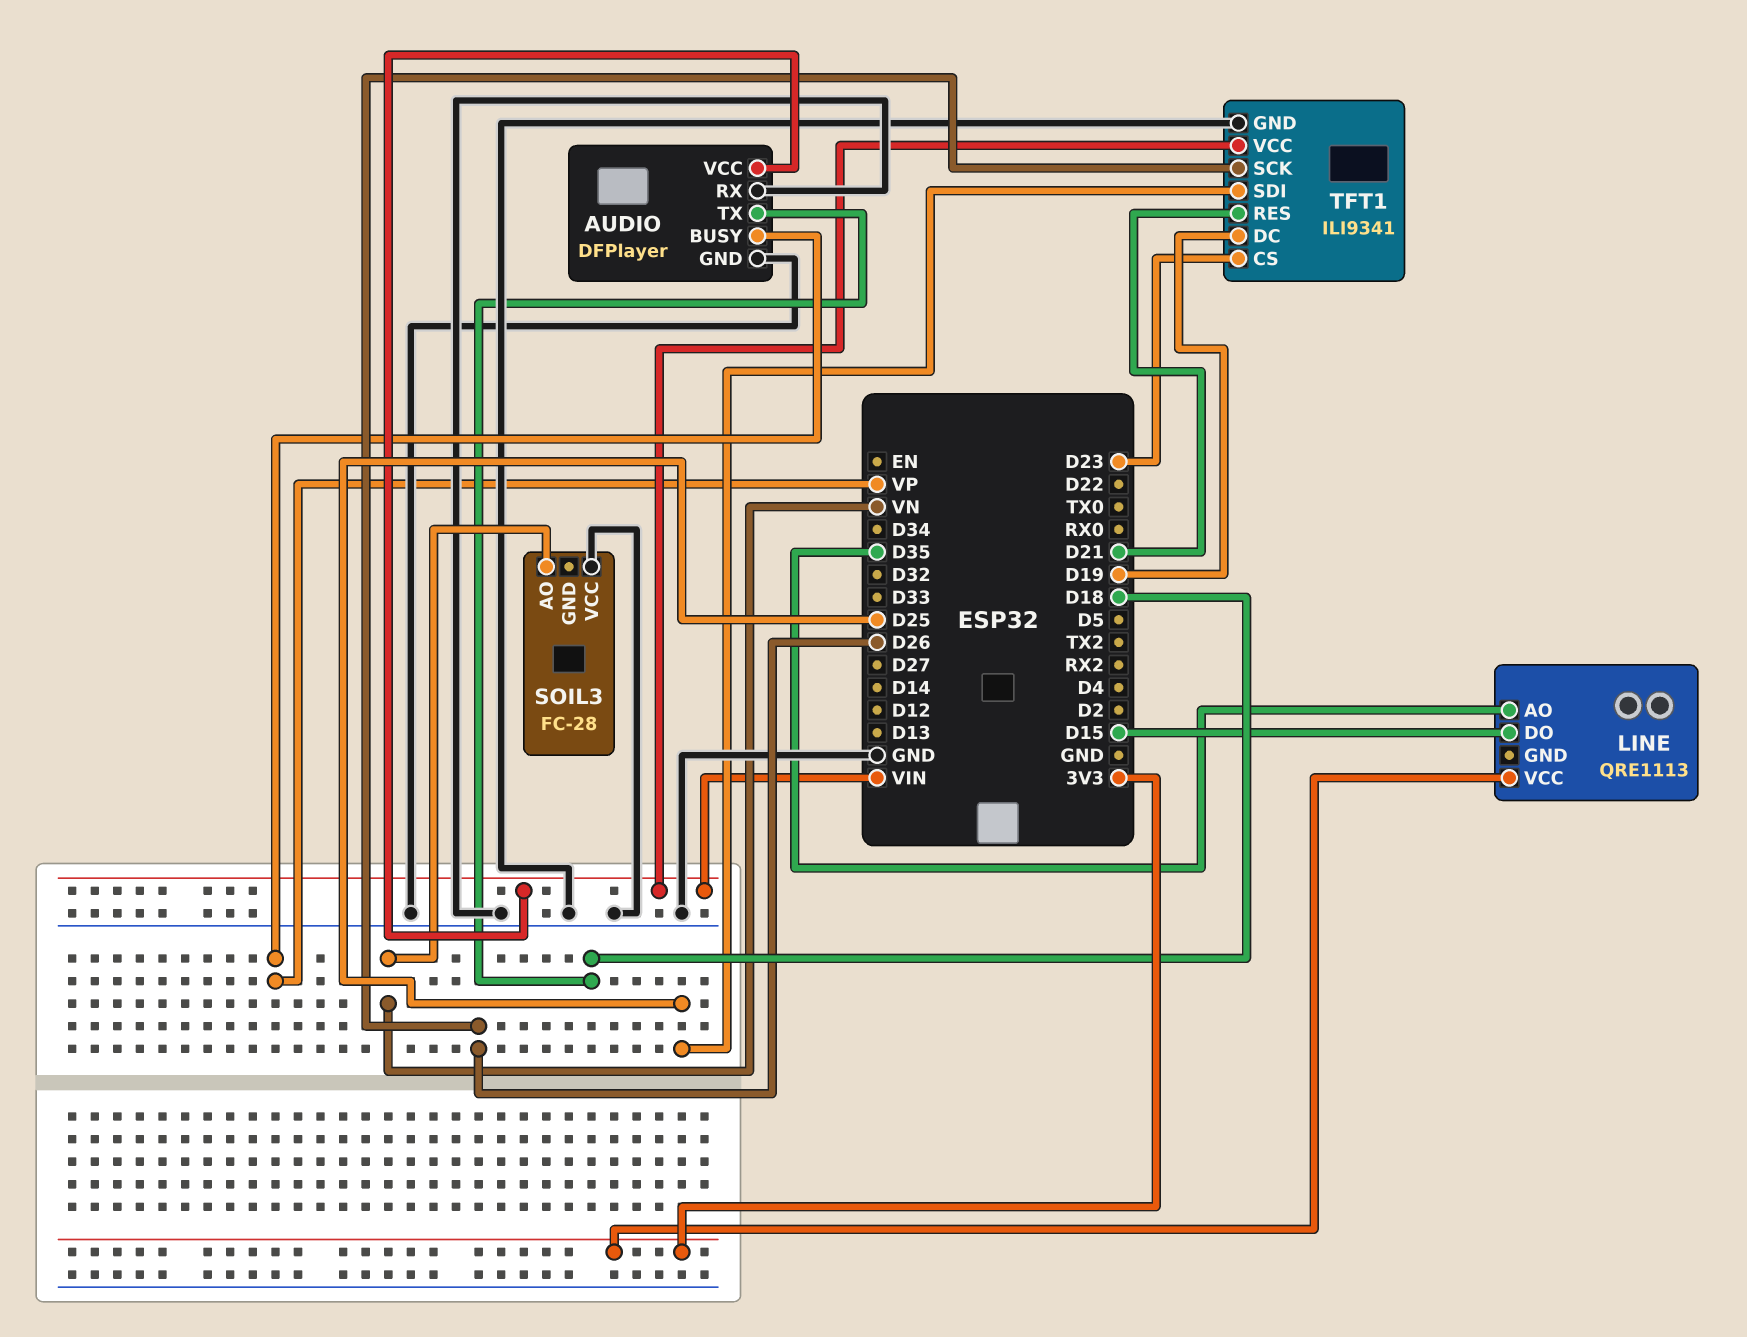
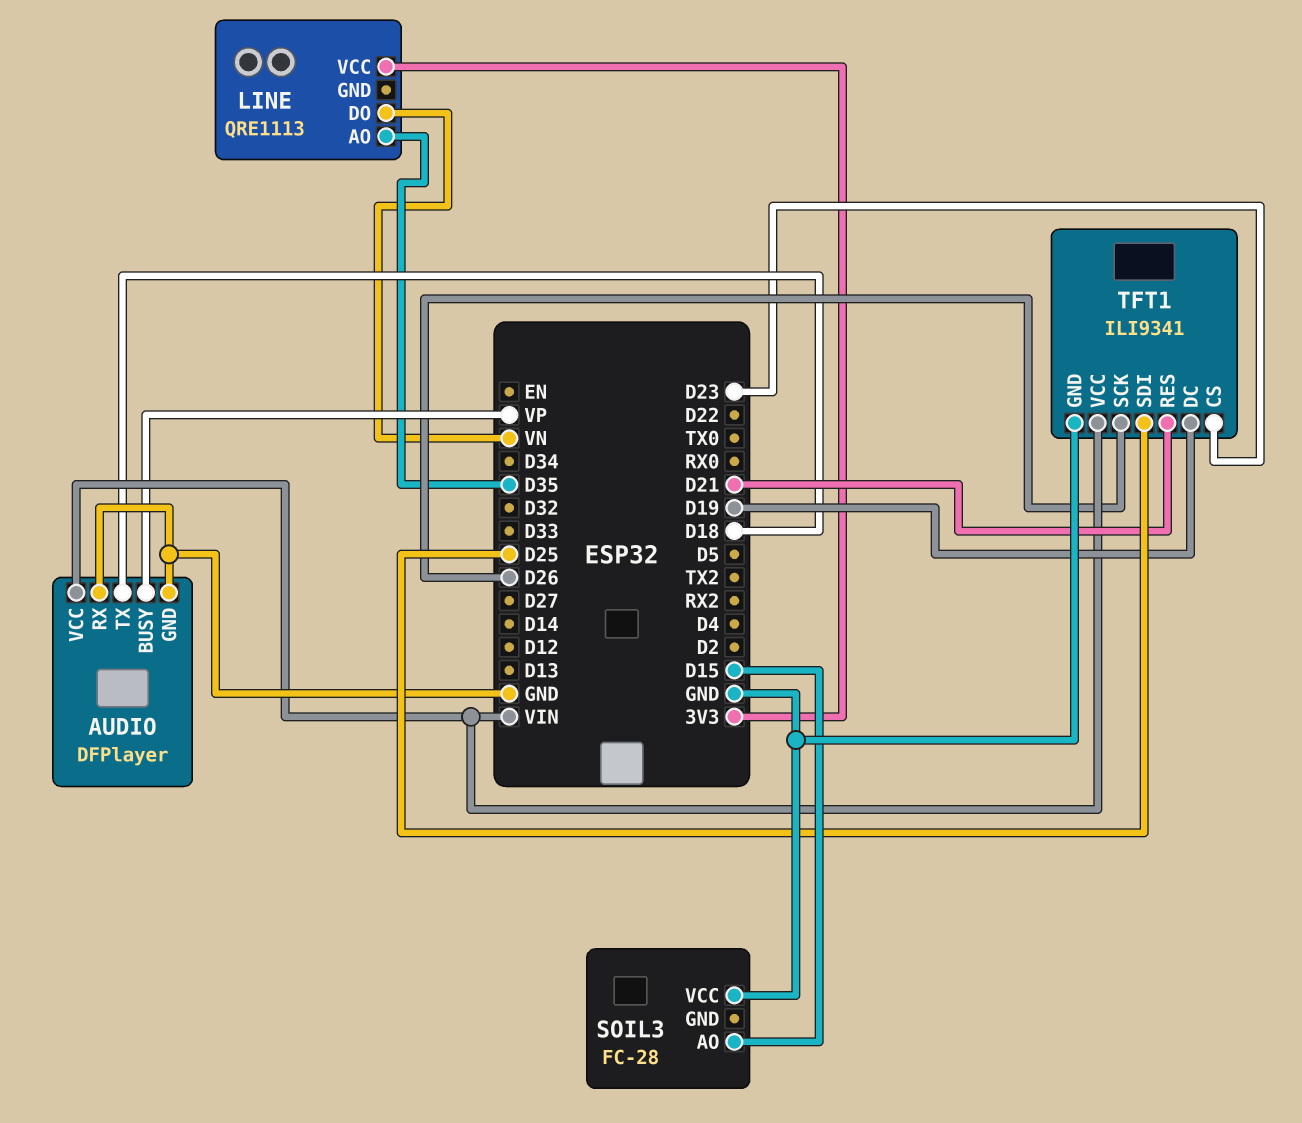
LINE pin DO: D15 -> VN
SOIL3 pin AO: VN -> D15

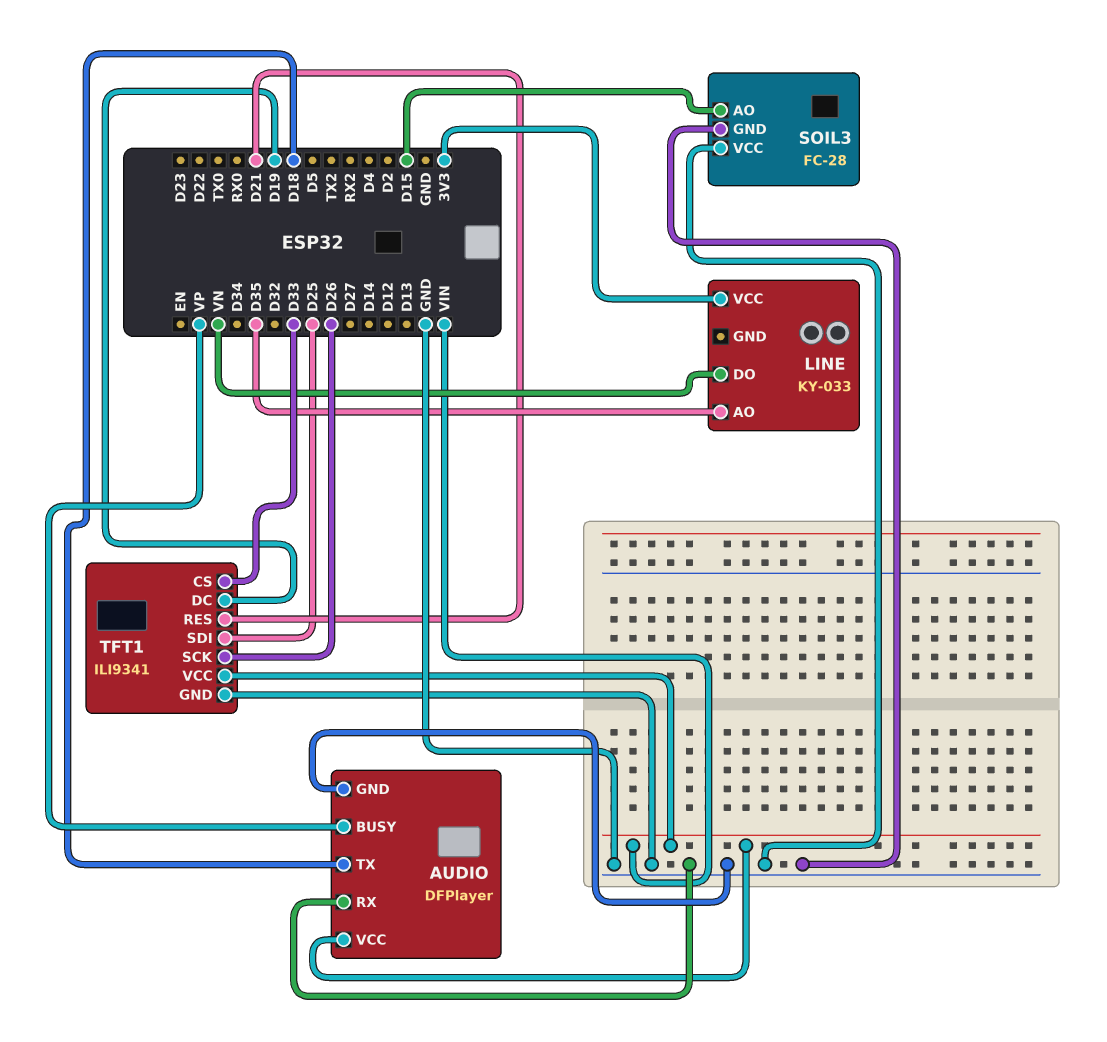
LINE: QRE1113 -> KY-033
SOIL3 pin GND: none -> GND
TFT1 pin CS: D23 -> D33

